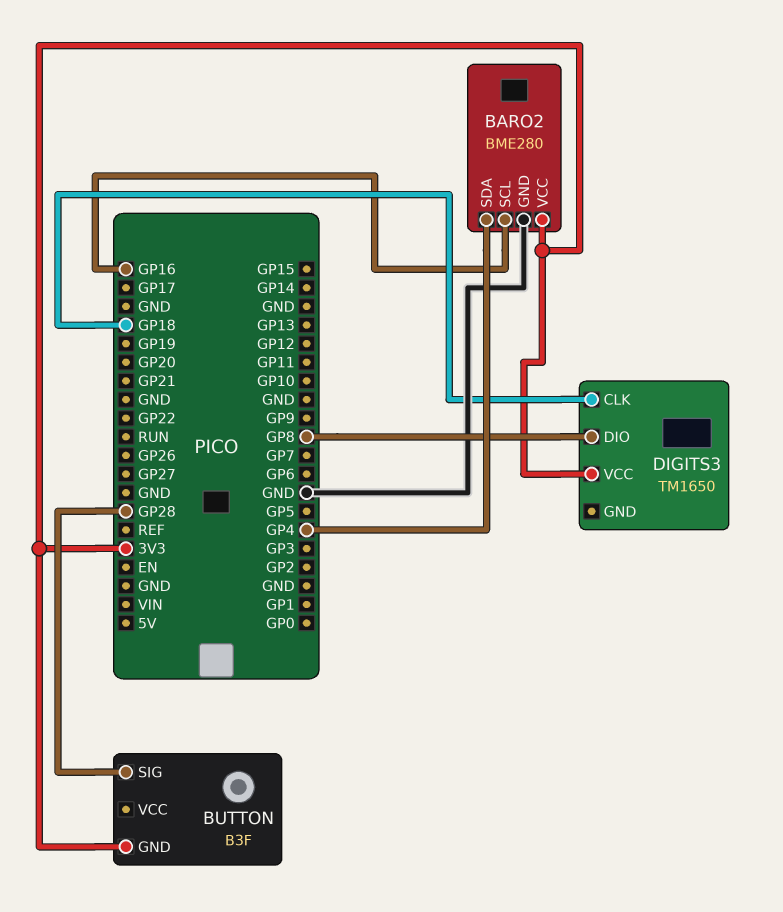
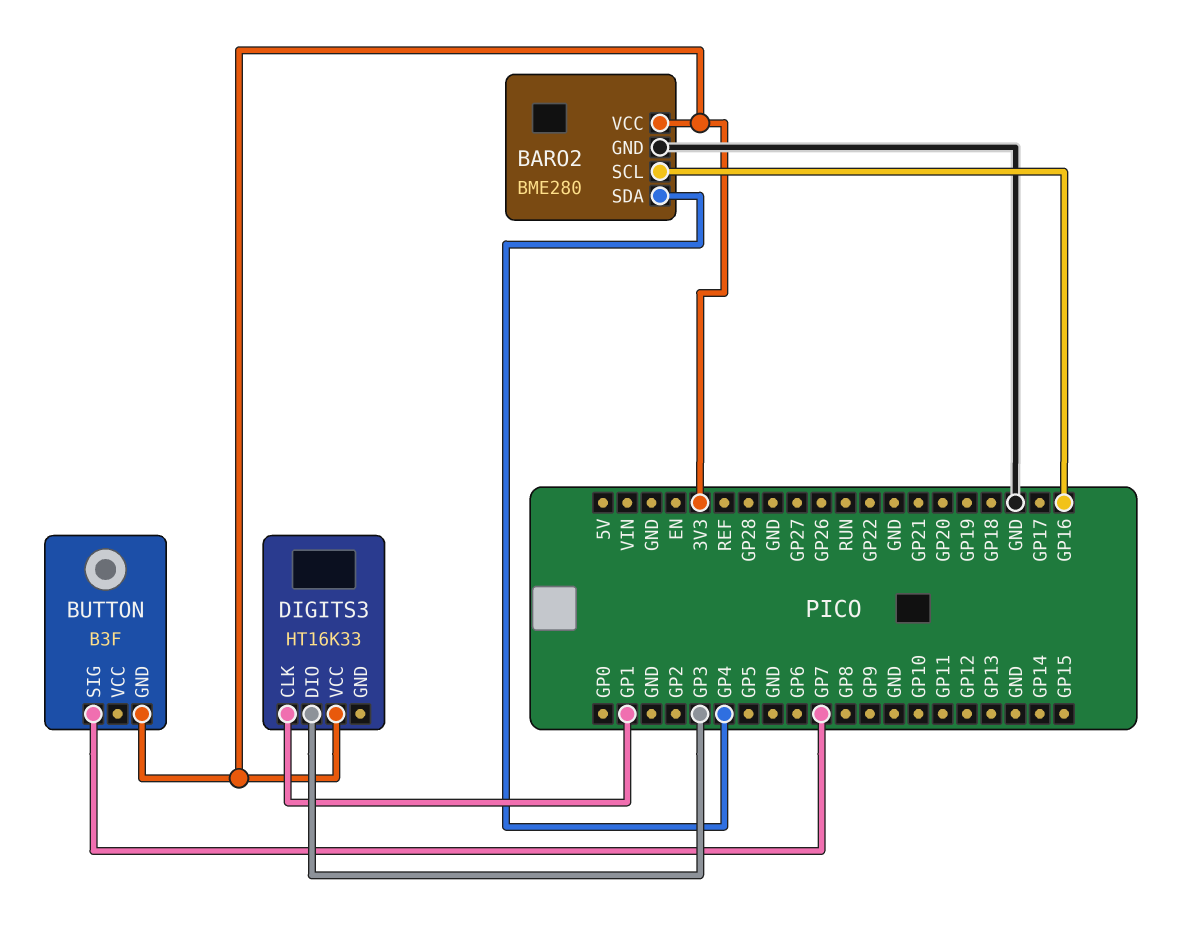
BUTTON pin SIG: GP28 -> GP7
DIGITS3: TM1650 -> HT16K33
DIGITS3 pin CLK: GP18 -> GP1
DIGITS3 pin DIO: GP8 -> GP3

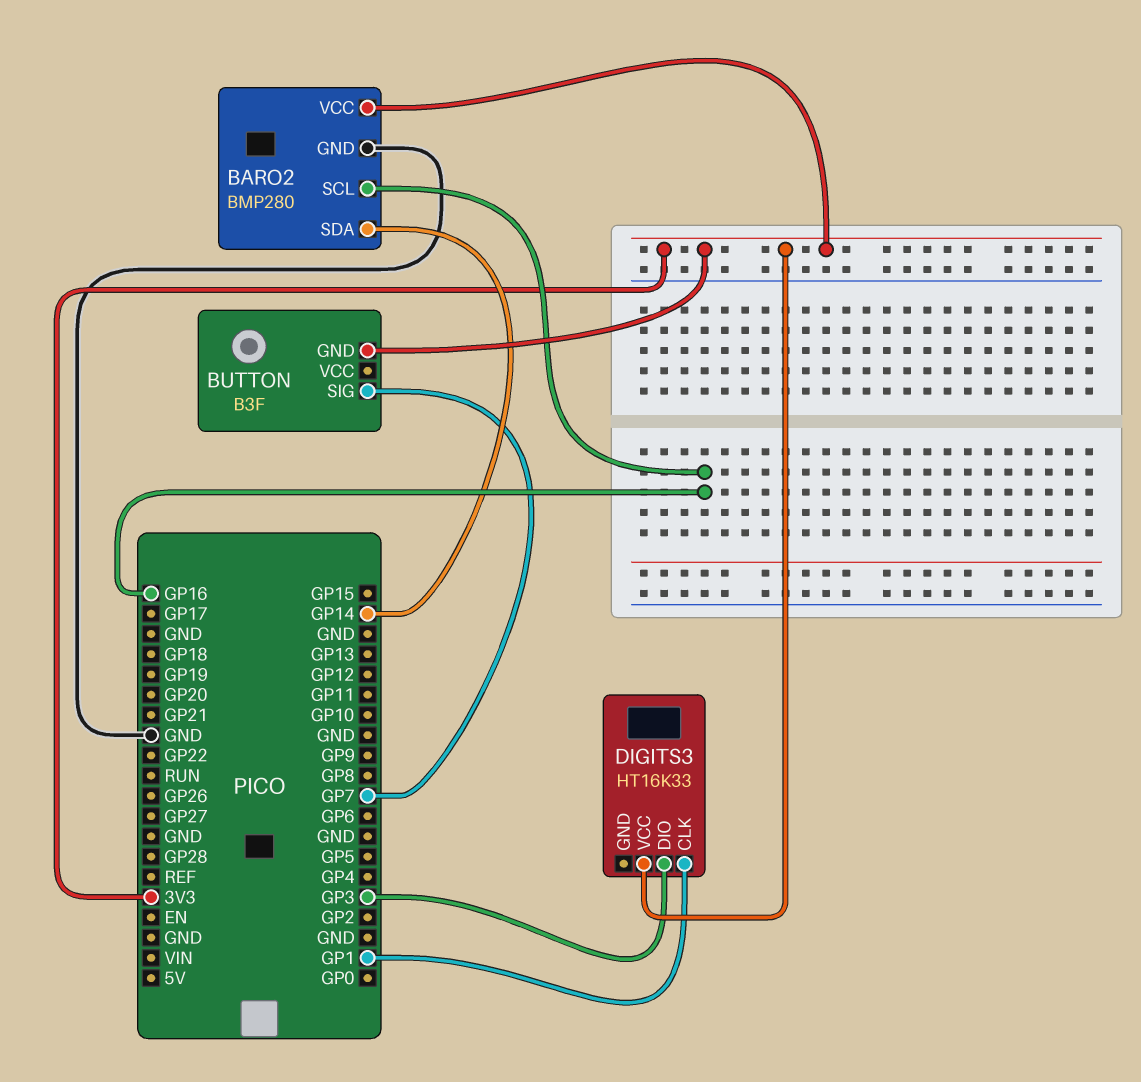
BARO2: BME280 -> BMP280
BARO2 pin SDA: GP4 -> GP14

